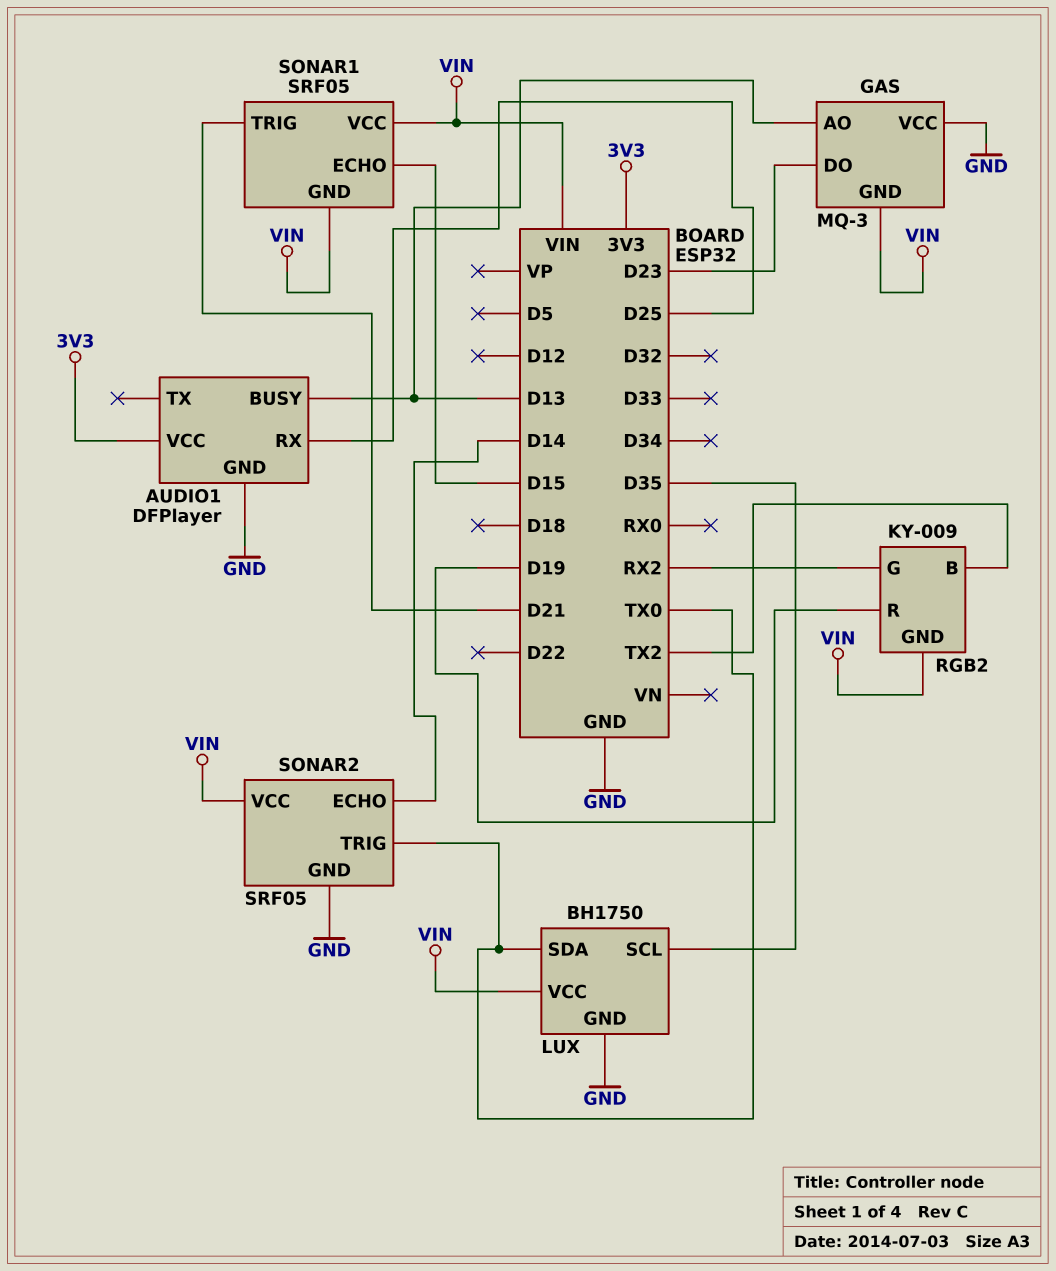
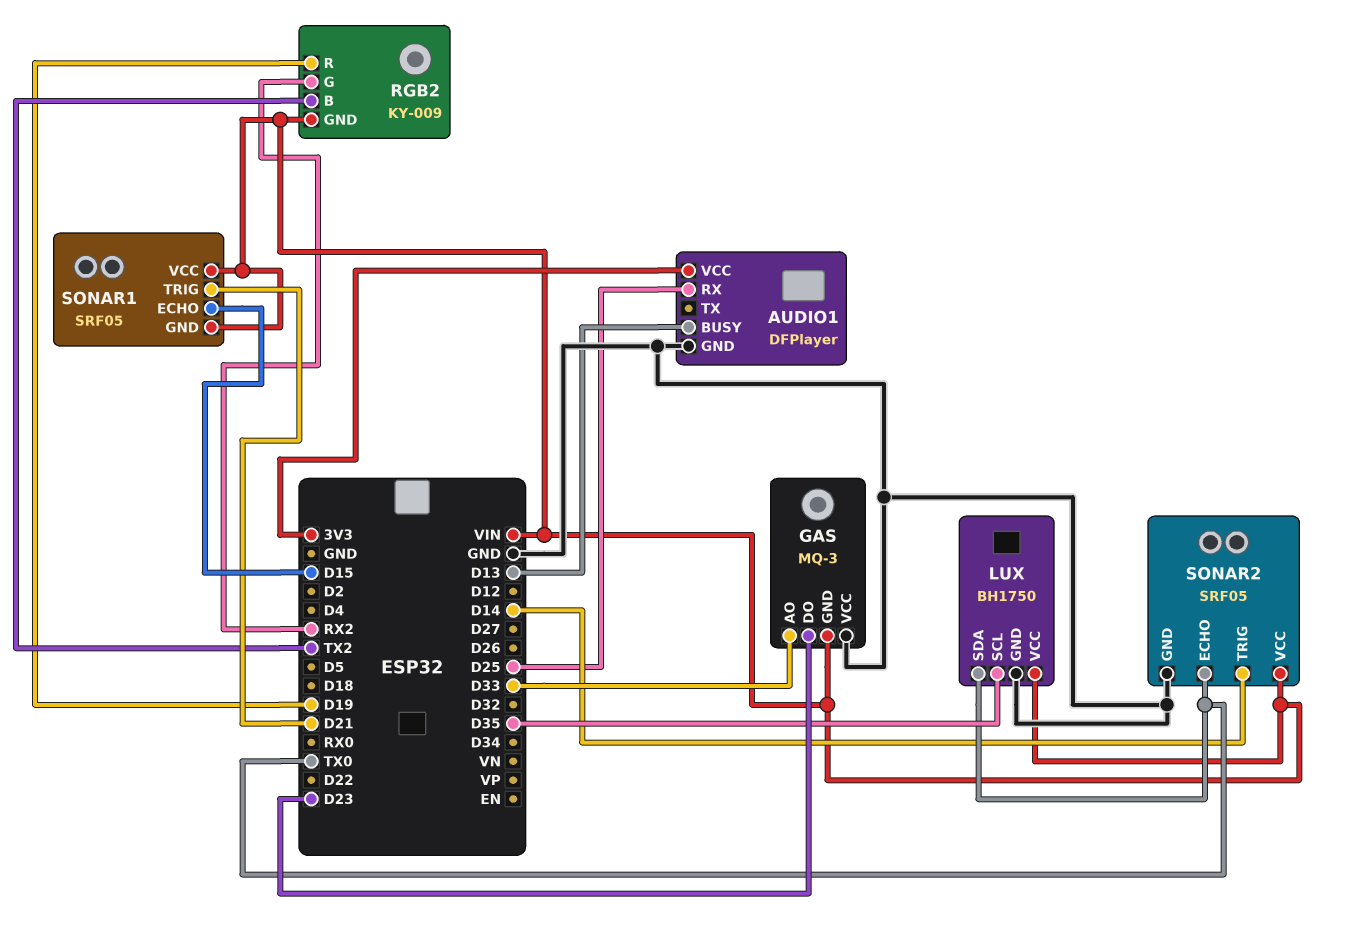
GAS pin AO: D13 -> D33
SONAR2 pin ECHO: D14 -> TX0
SONAR2 pin TRIG: TX0 -> D14

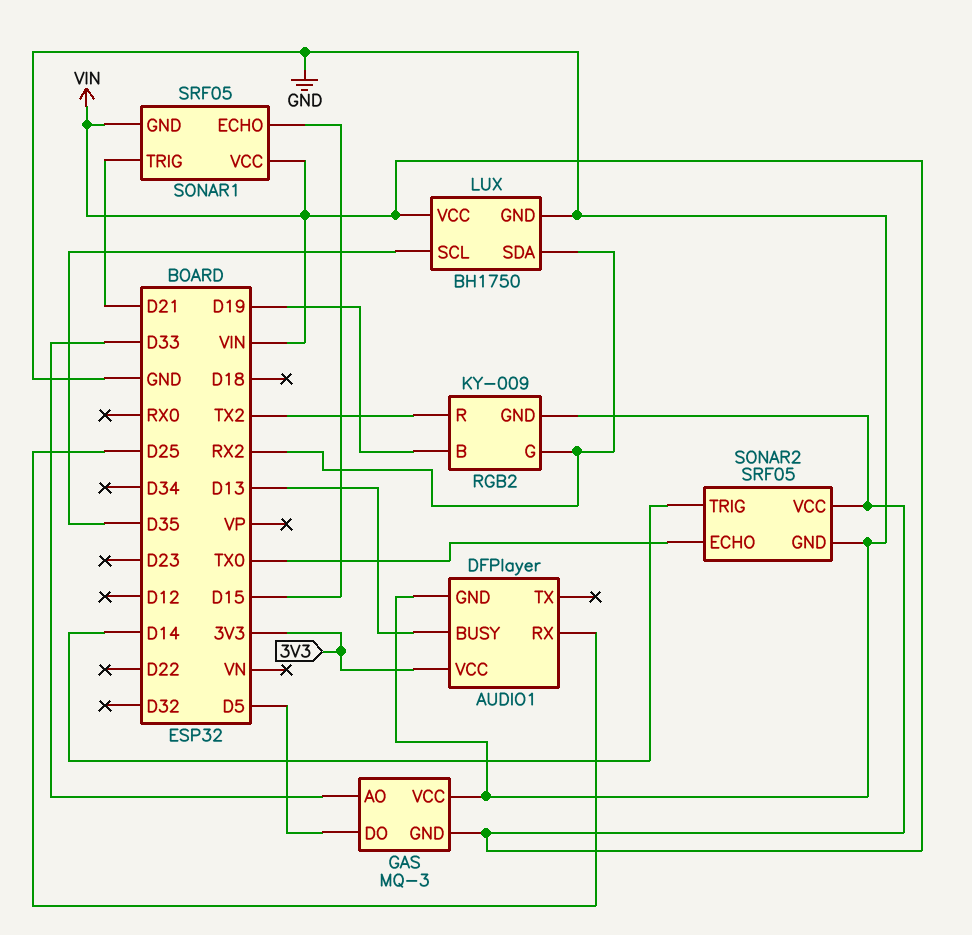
GAS pin DO: D23 -> D5
LUX pin SDA: TX0 -> RX2
RGB2 pin B: TX2 -> D19
RGB2 pin R: D19 -> TX2

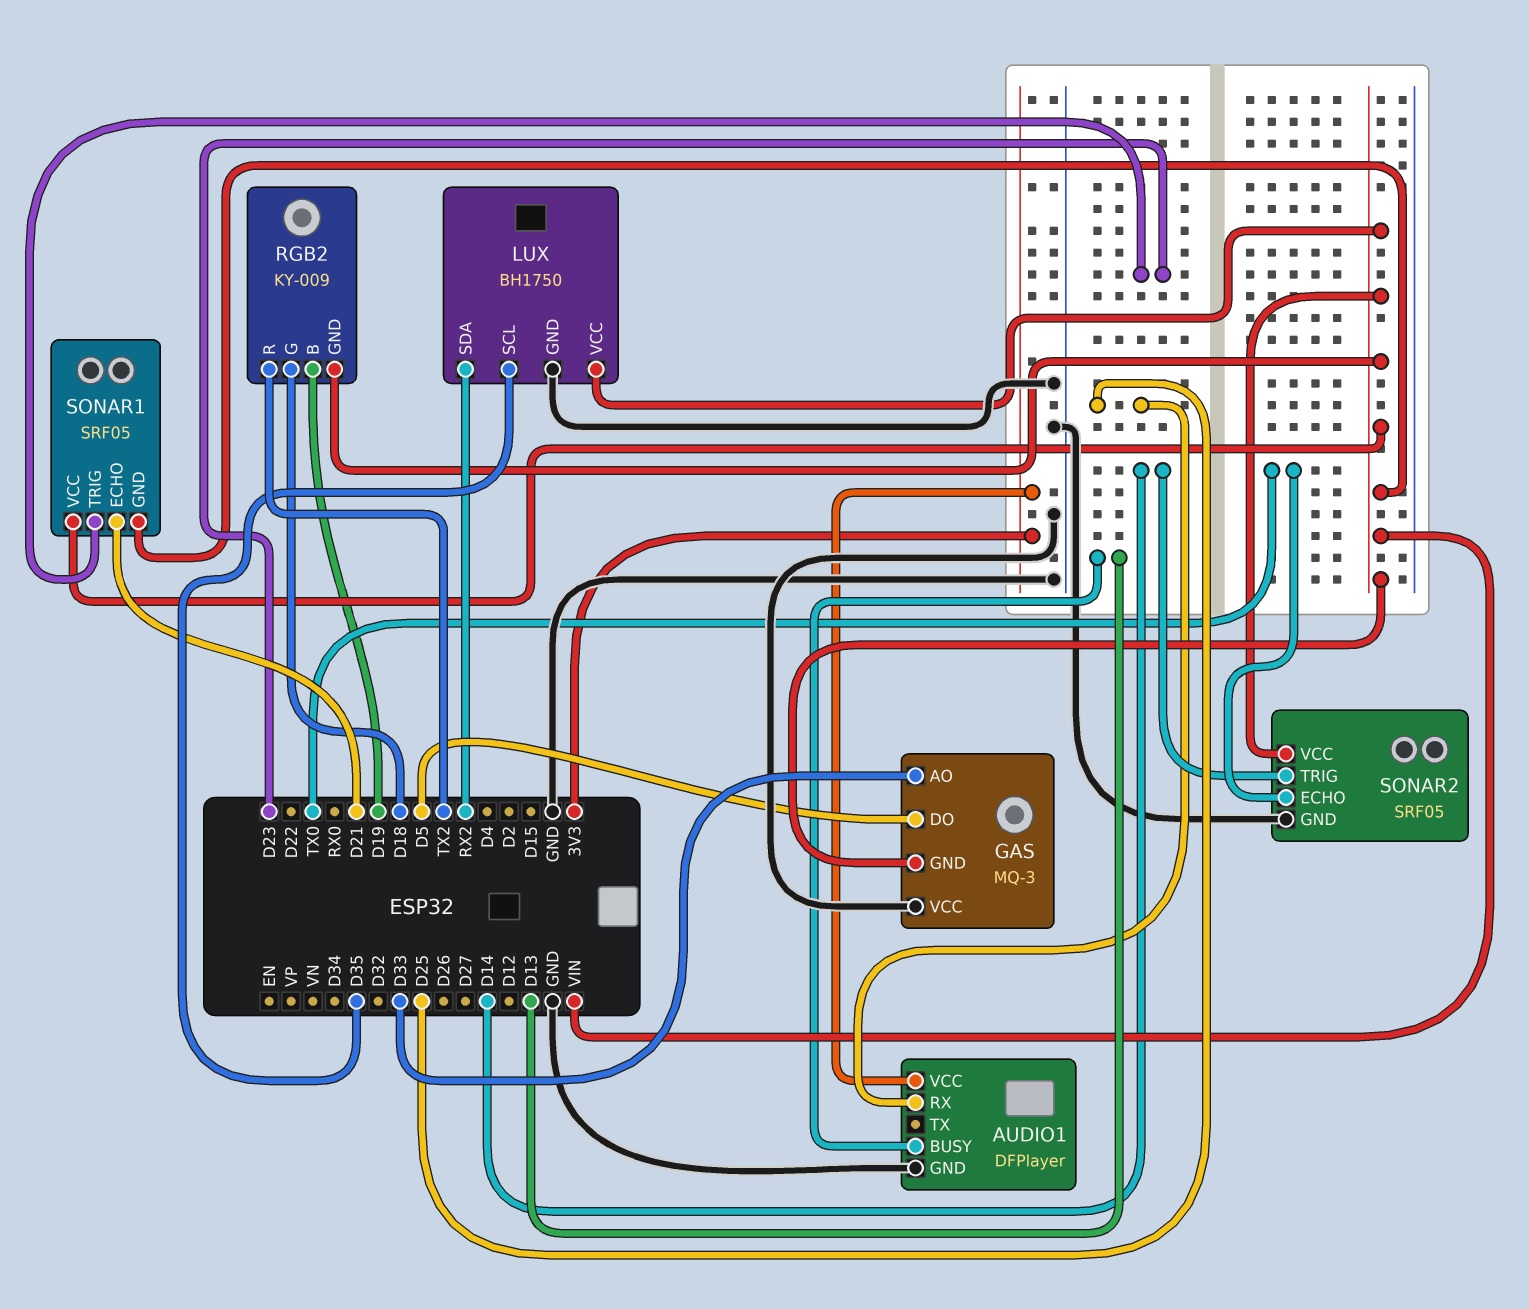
RGB2 pin G: RX2 -> D18
SONAR1 pin ECHO: D15 -> D21
SONAR1 pin TRIG: D21 -> D23

